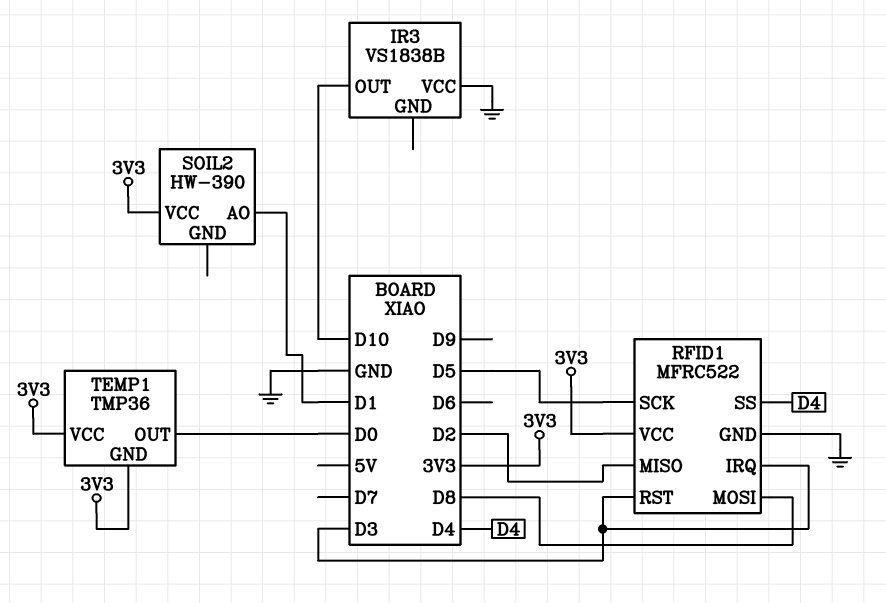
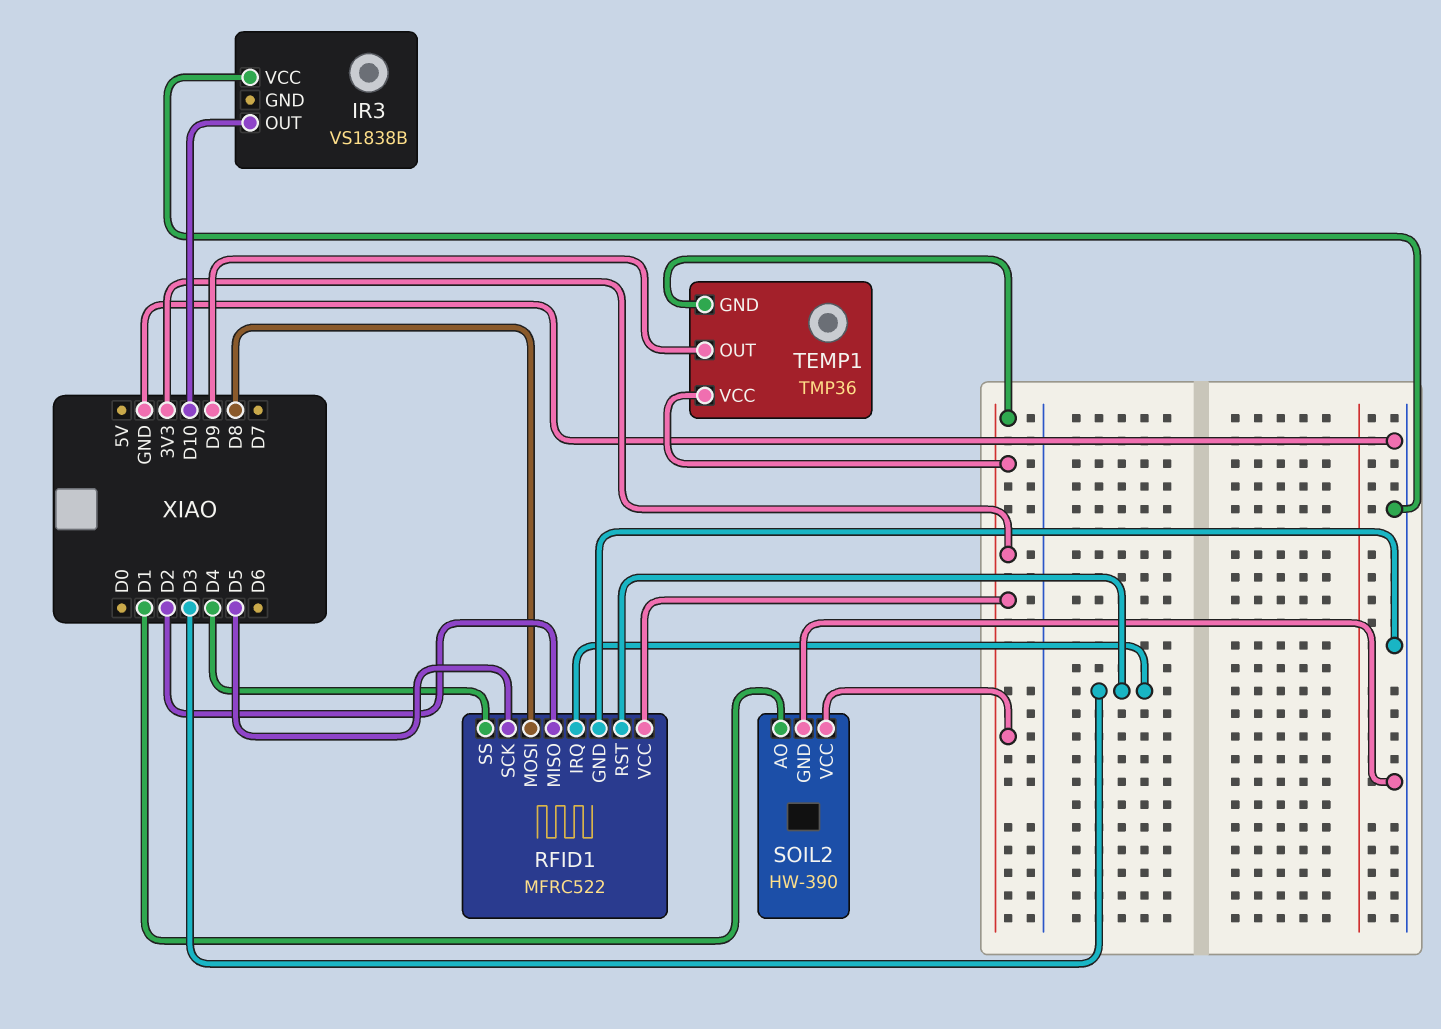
SOIL2 pin GND: none -> GND
TEMP1 pin OUT: D0 -> D9

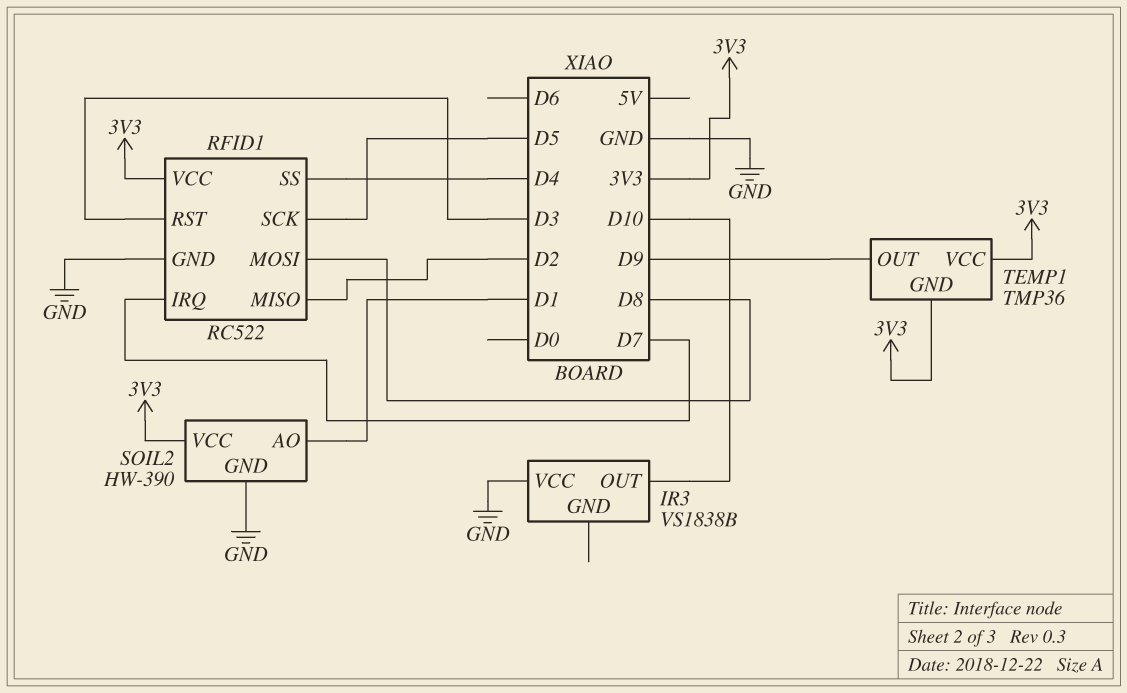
RFID1: MFRC522 -> RC522
RFID1 pin IRQ: D3 -> D7

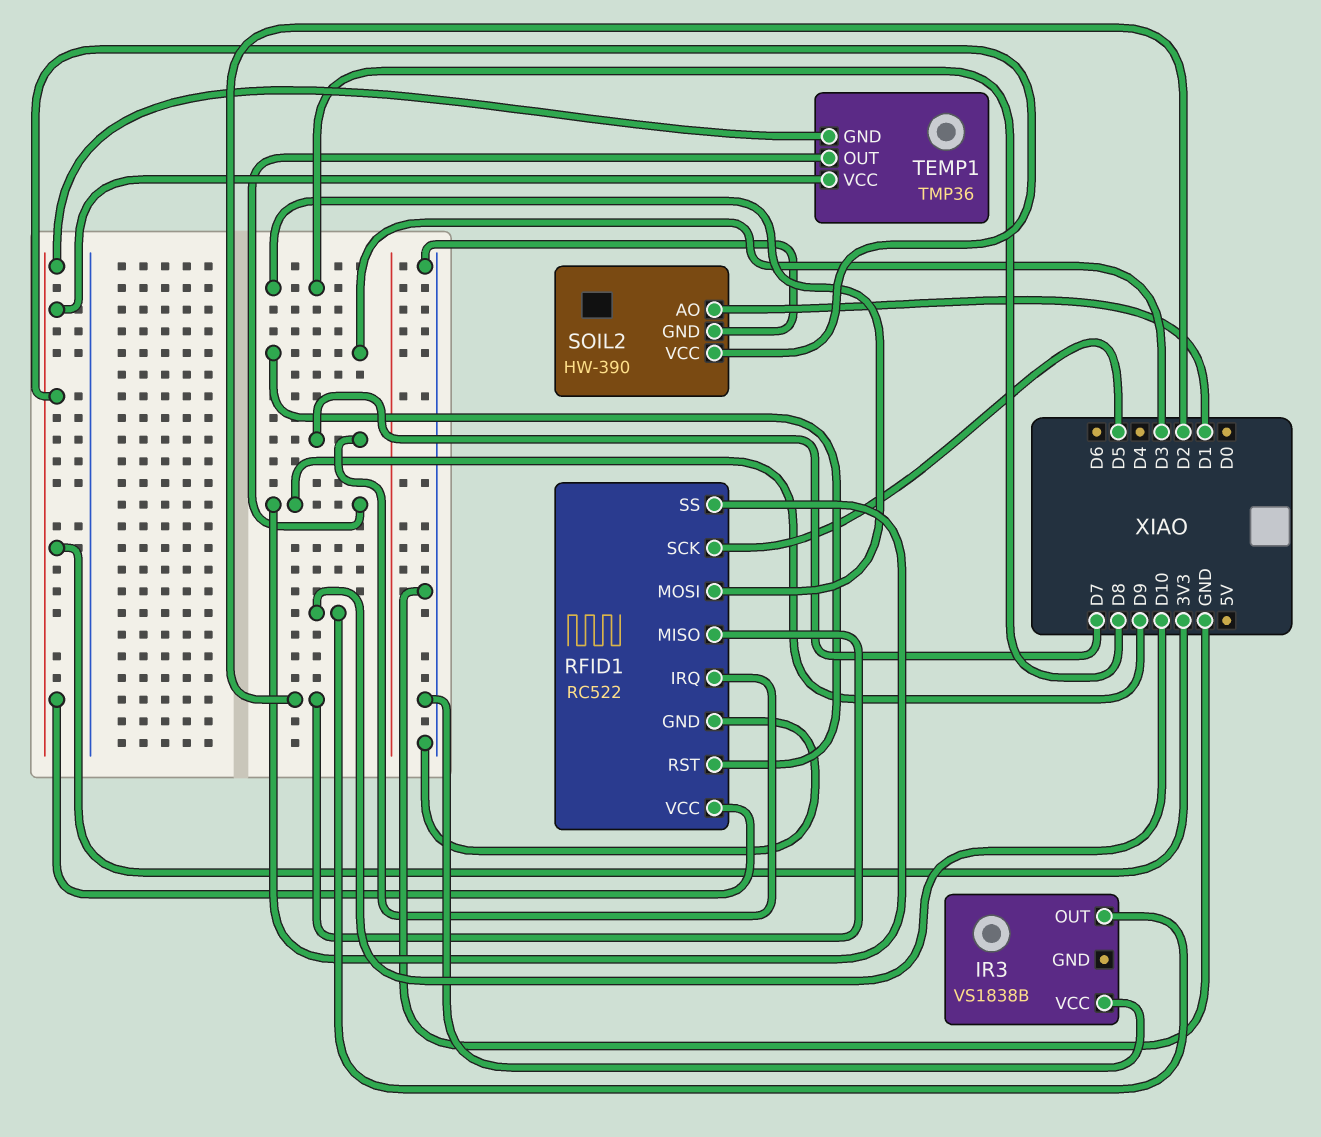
RFID1 pin SS: D4 -> D9

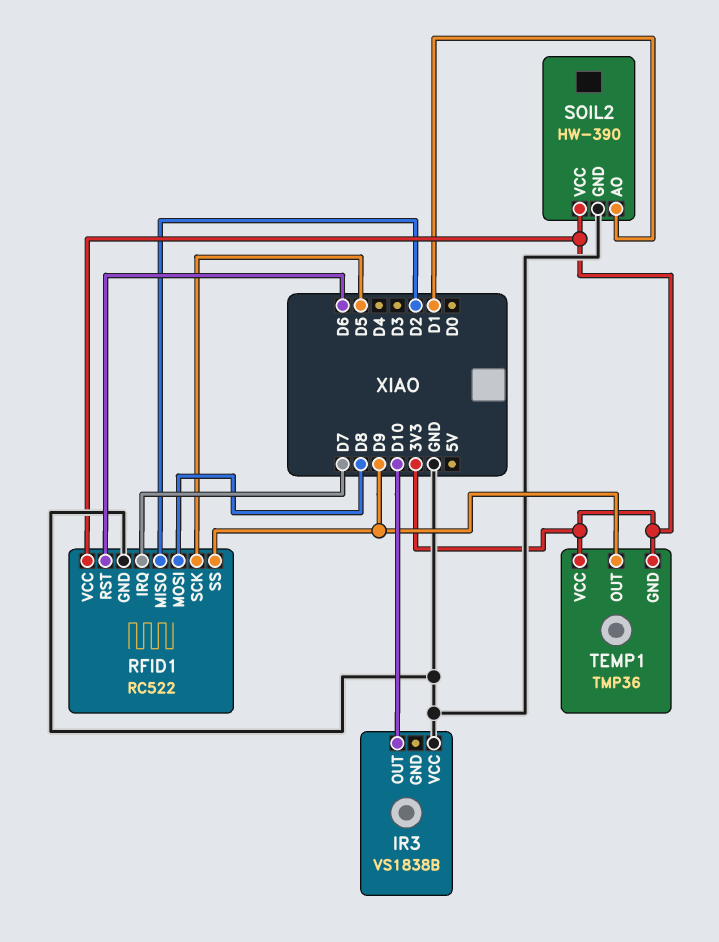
RFID1 pin RST: D3 -> D6

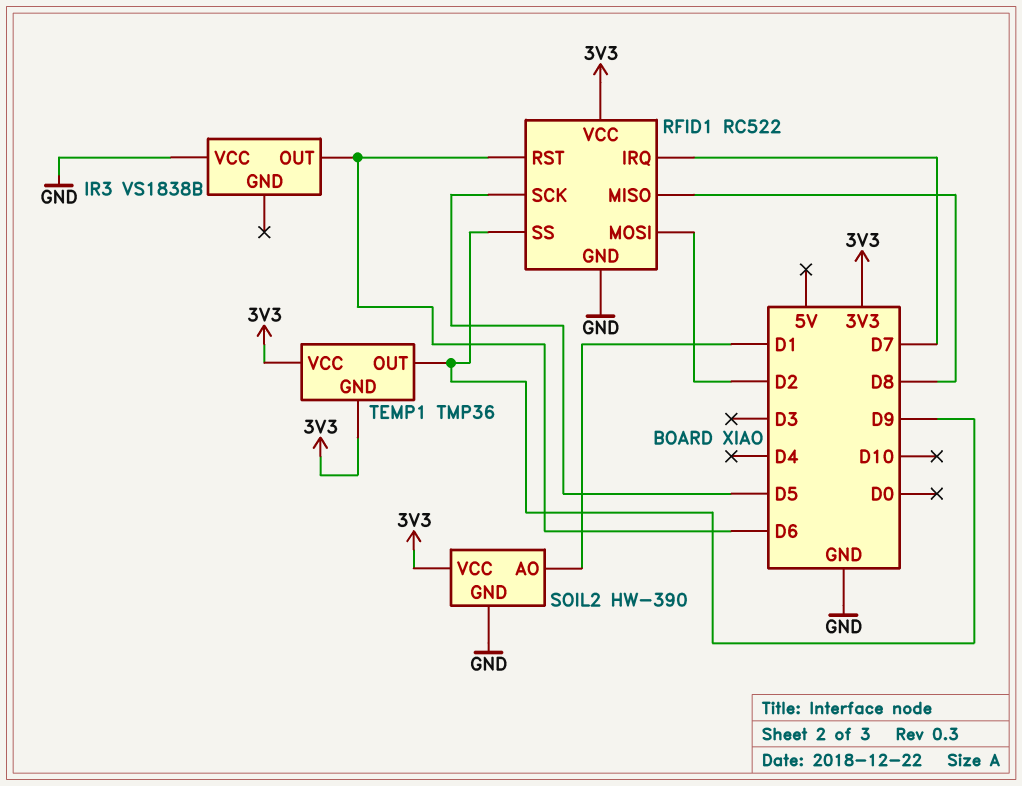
IR3 pin OUT: D10 -> D6
RFID1 pin MISO: D2 -> D8
RFID1 pin MOSI: D8 -> D2

